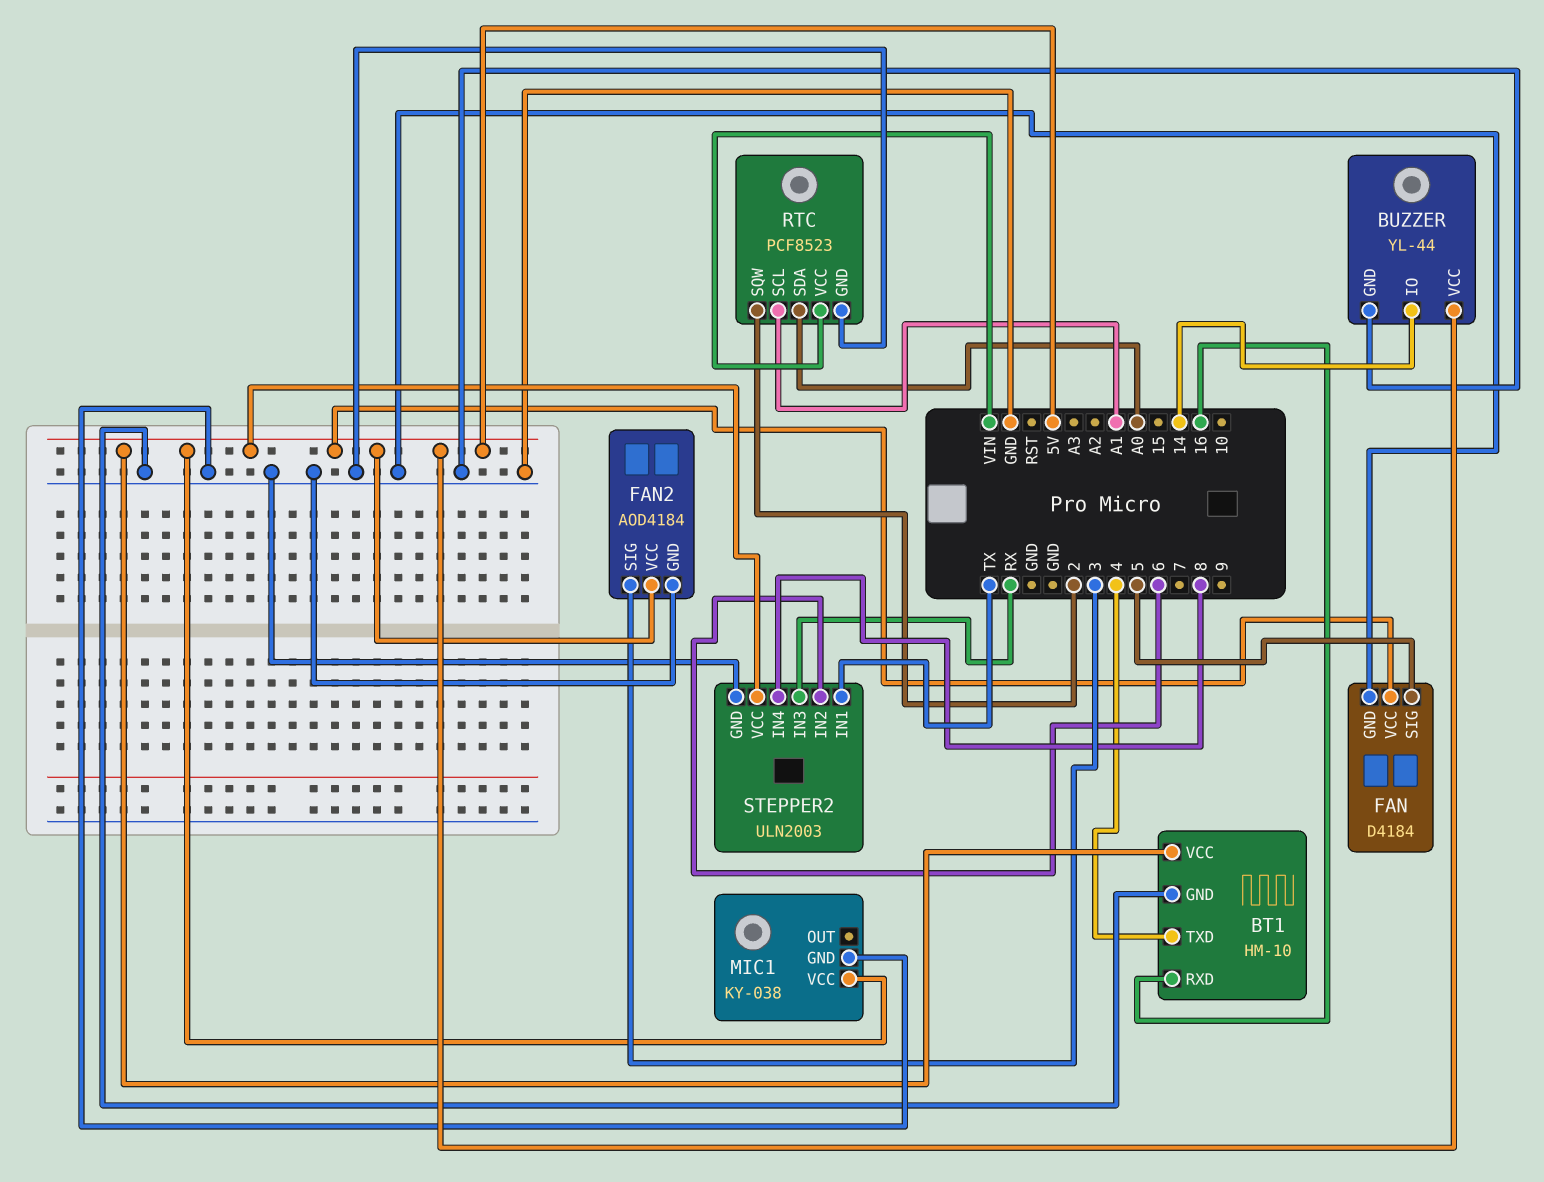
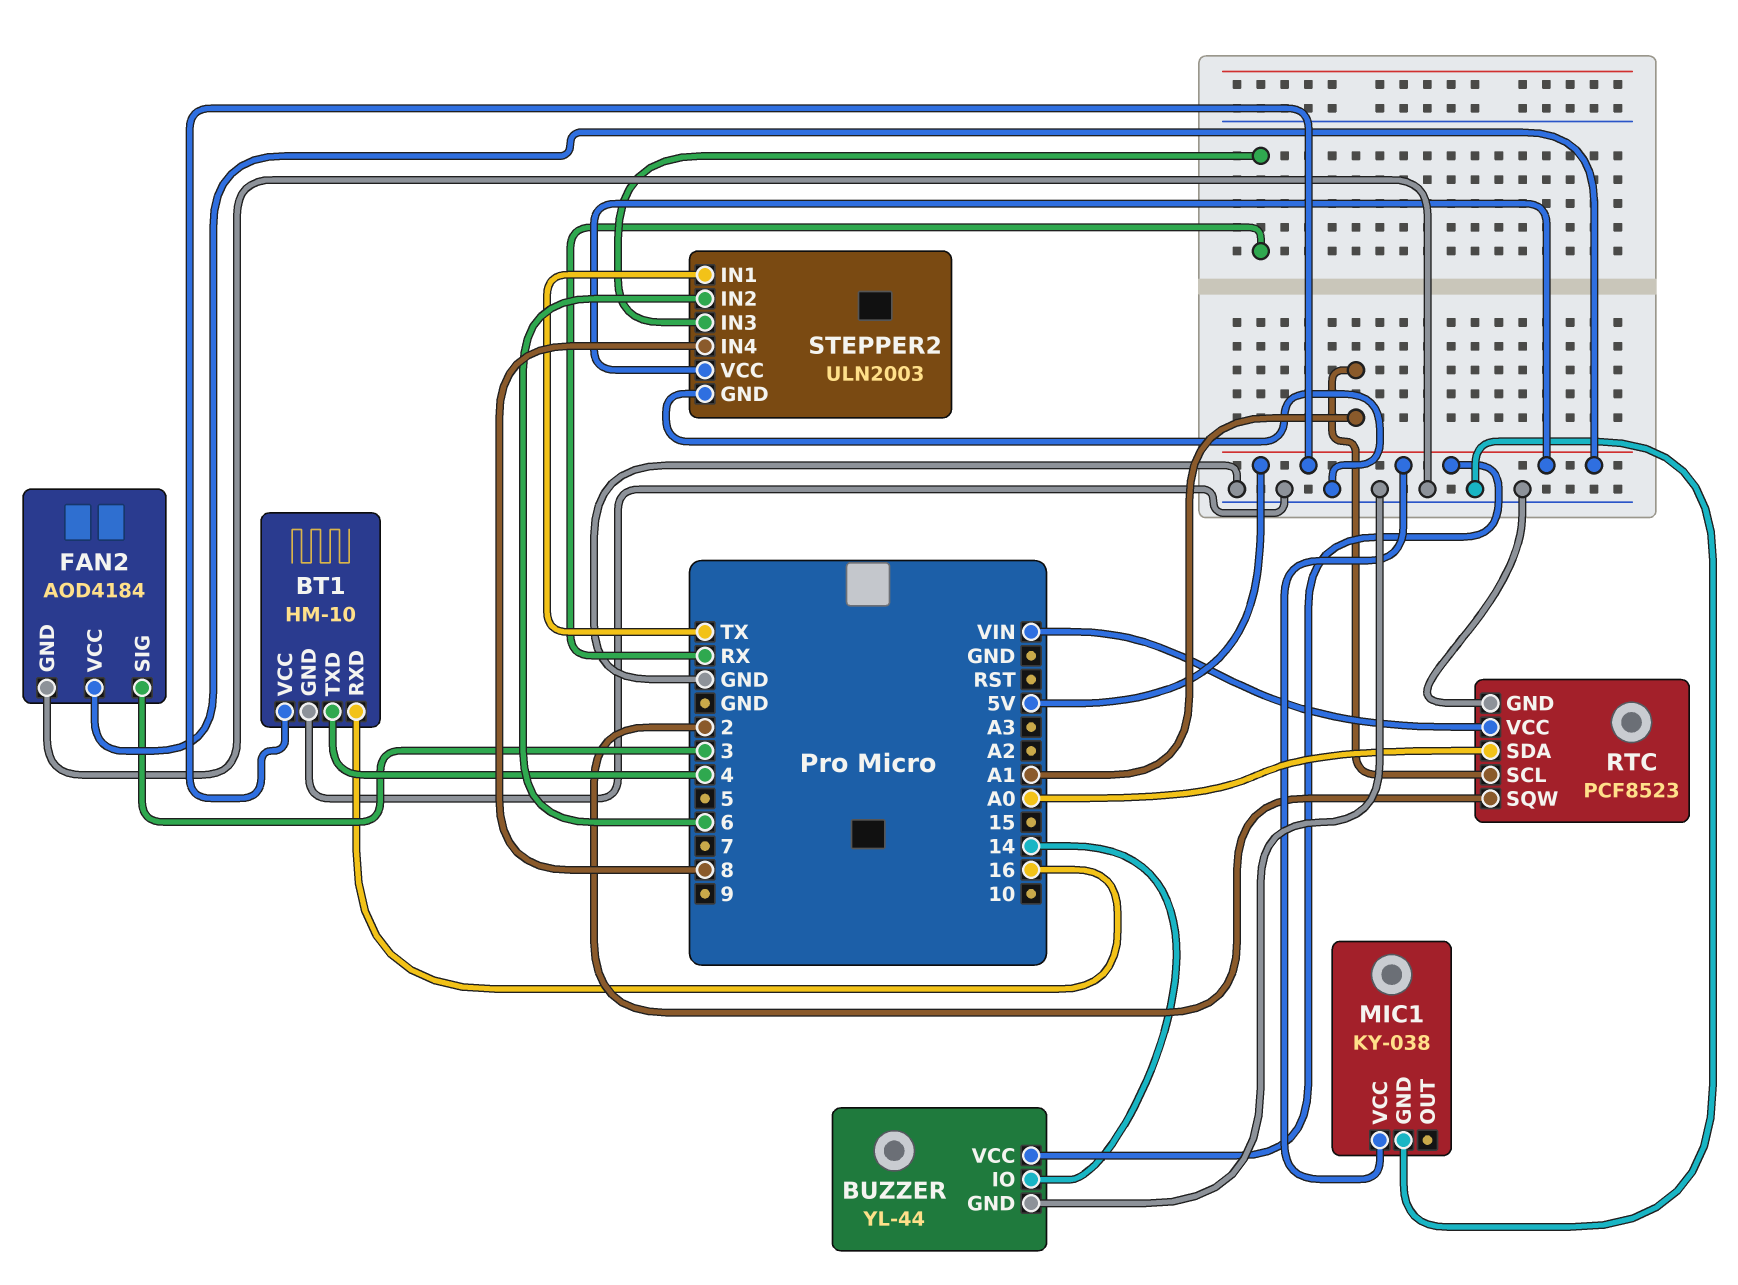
FAN: D4184 -> none
FAN pin GND: GND -> none
FAN pin SIG: 5 -> none
FAN pin VCC: 5V -> none

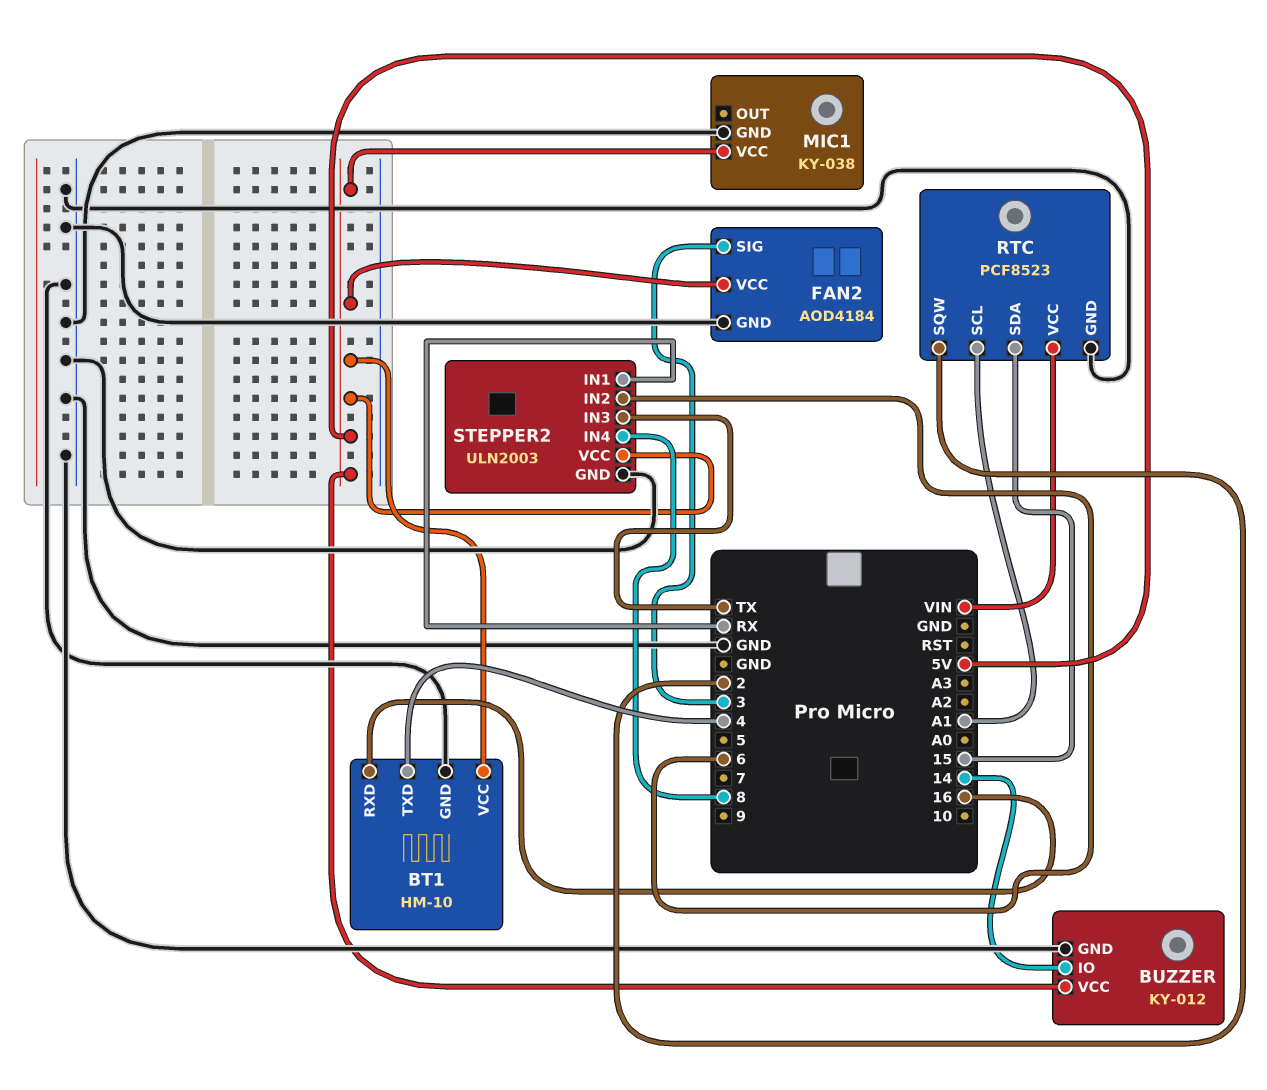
BUZZER: YL-44 -> KY-012
RTC pin SDA: A0 -> 15
STEPPER2 pin IN1: TX -> RX
STEPPER2 pin IN3: RX -> TX

